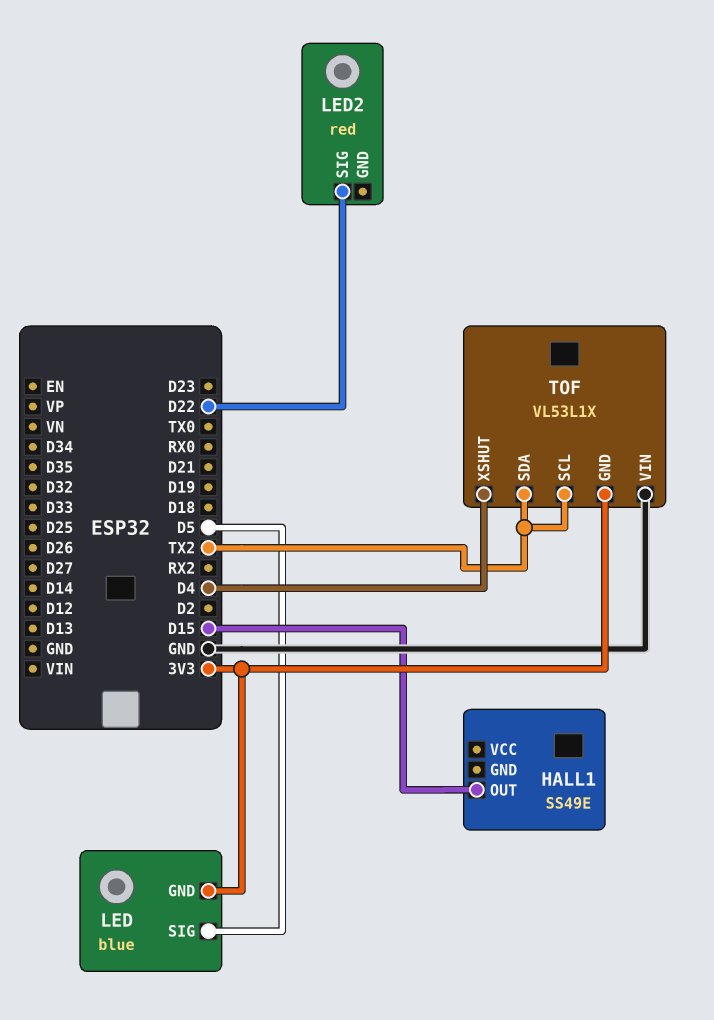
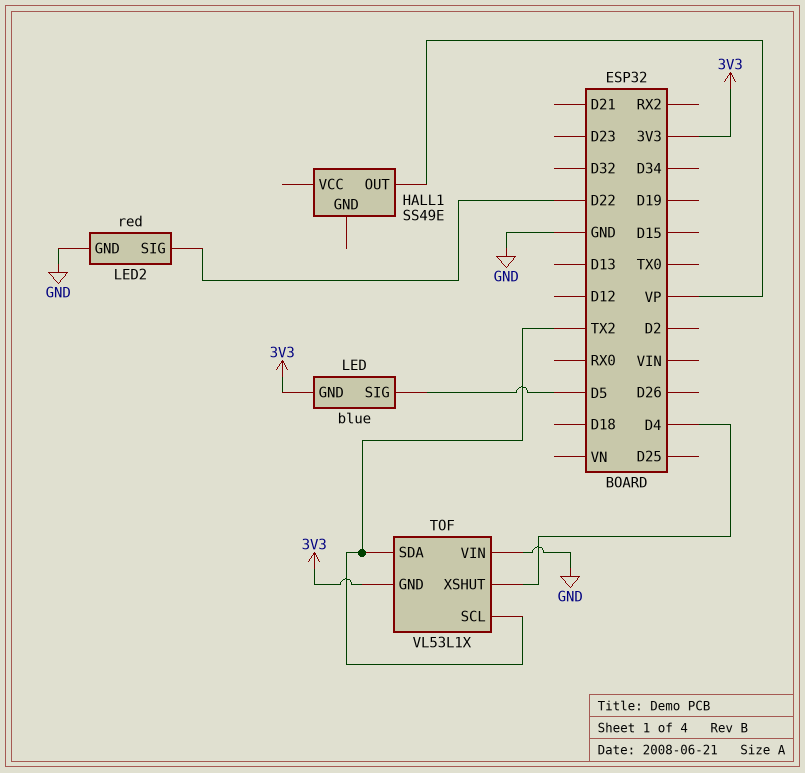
HALL1 pin OUT: D15 -> VP
LED2 pin GND: none -> GND

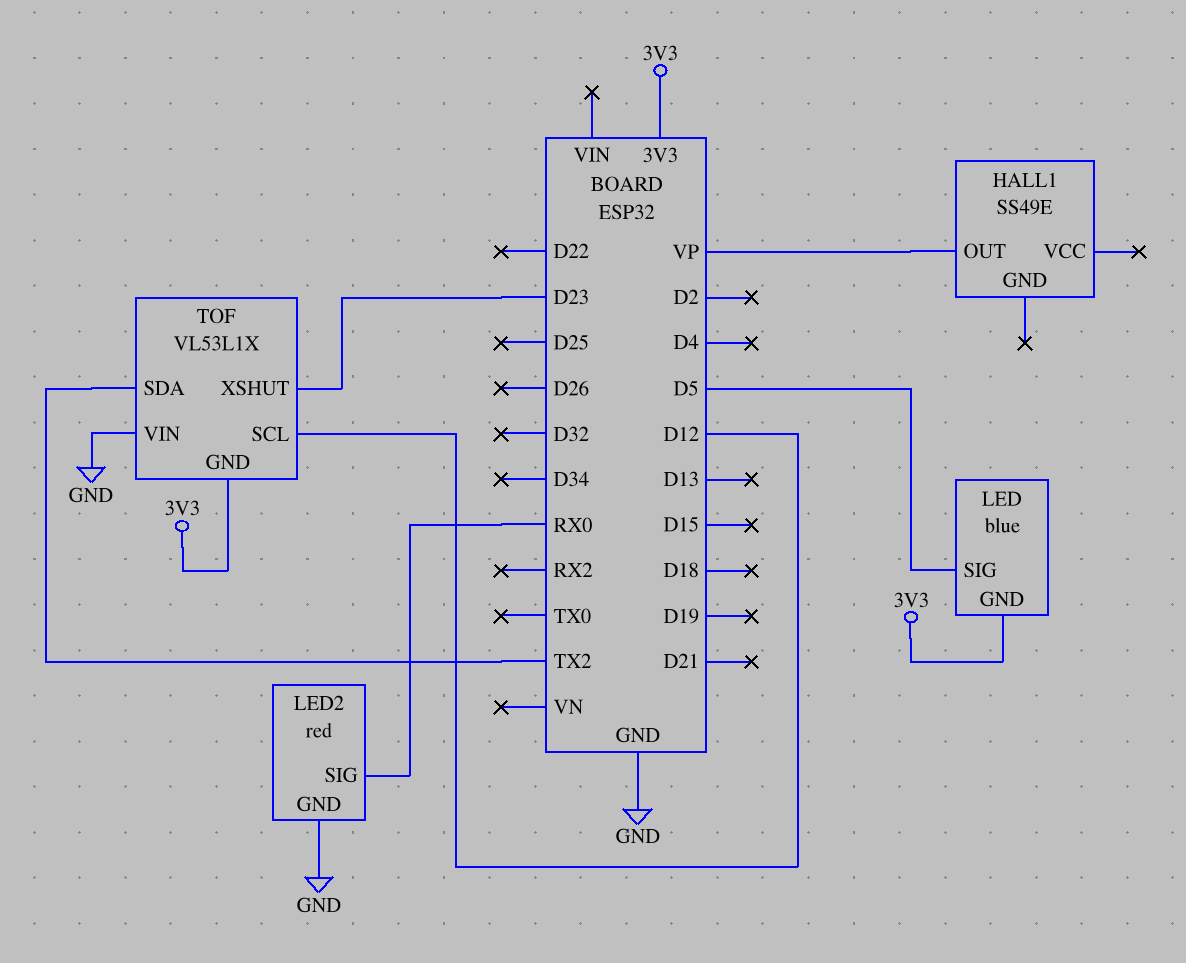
LED2 pin SIG: D22 -> RX0
TOF pin SCL: TX2 -> D12
TOF pin XSHUT: D4 -> D23

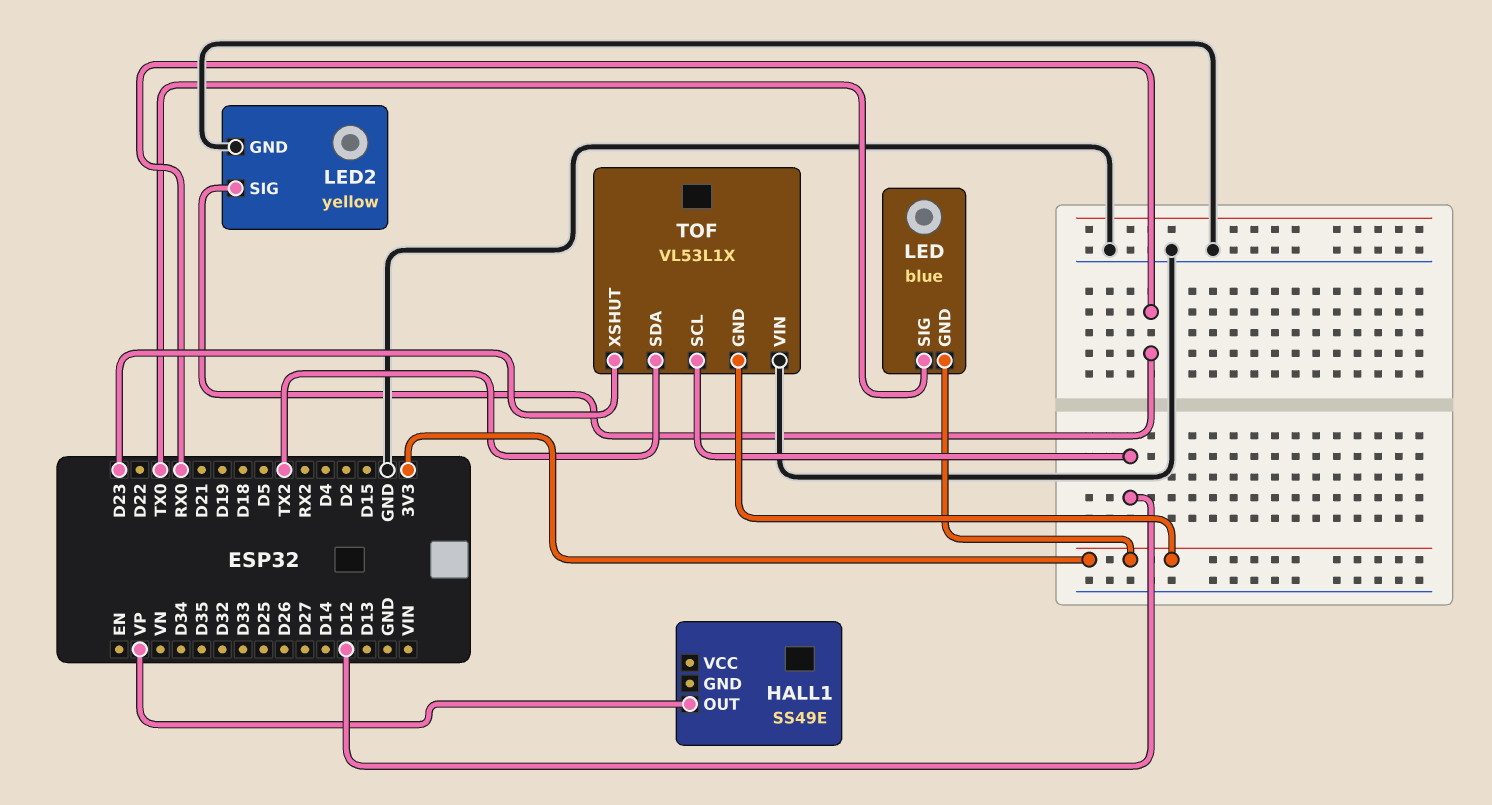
LED pin SIG: D5 -> TX0
LED2: red -> yellow

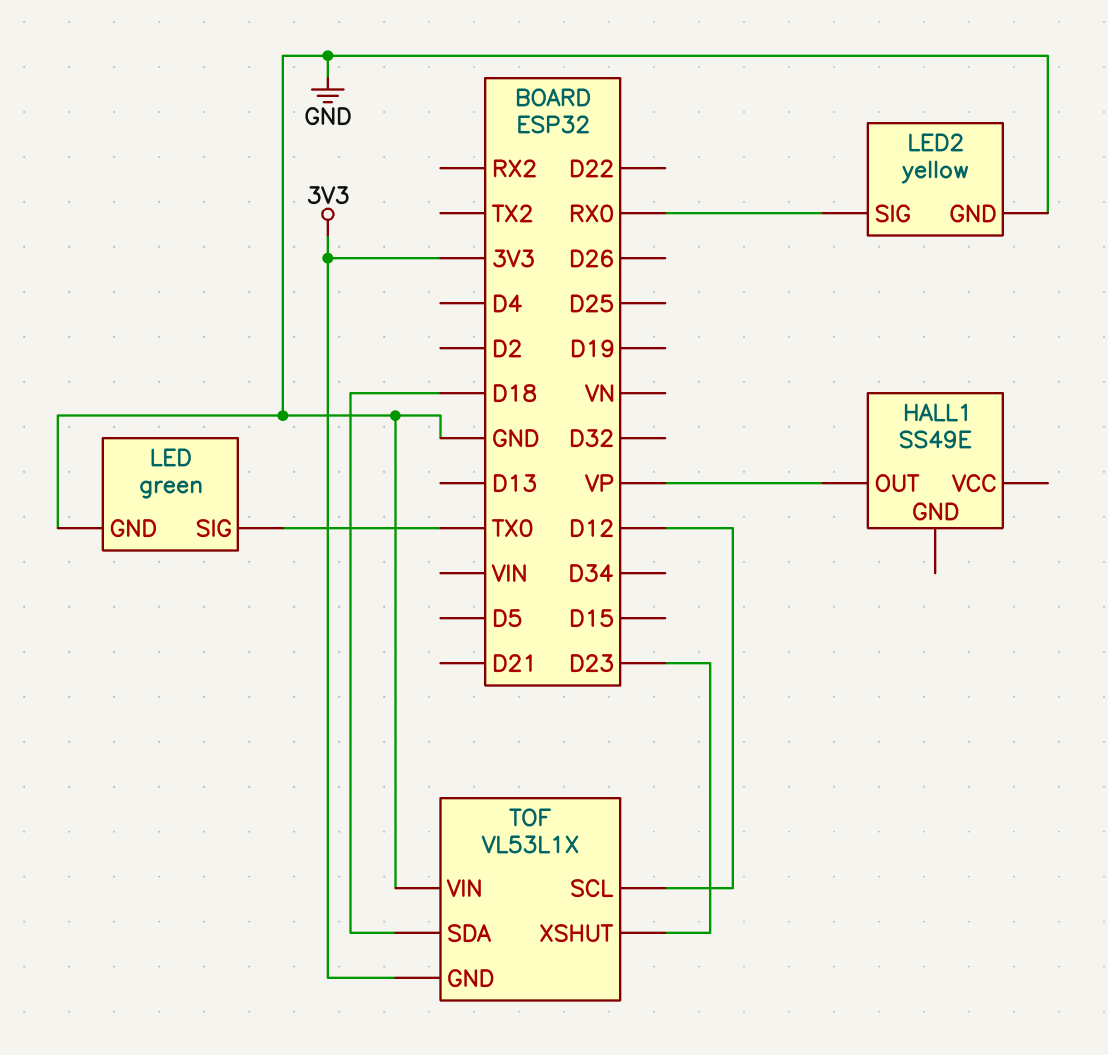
LED: blue -> green
LED pin GND: 3V3 -> GND
TOF pin SDA: TX2 -> D18

